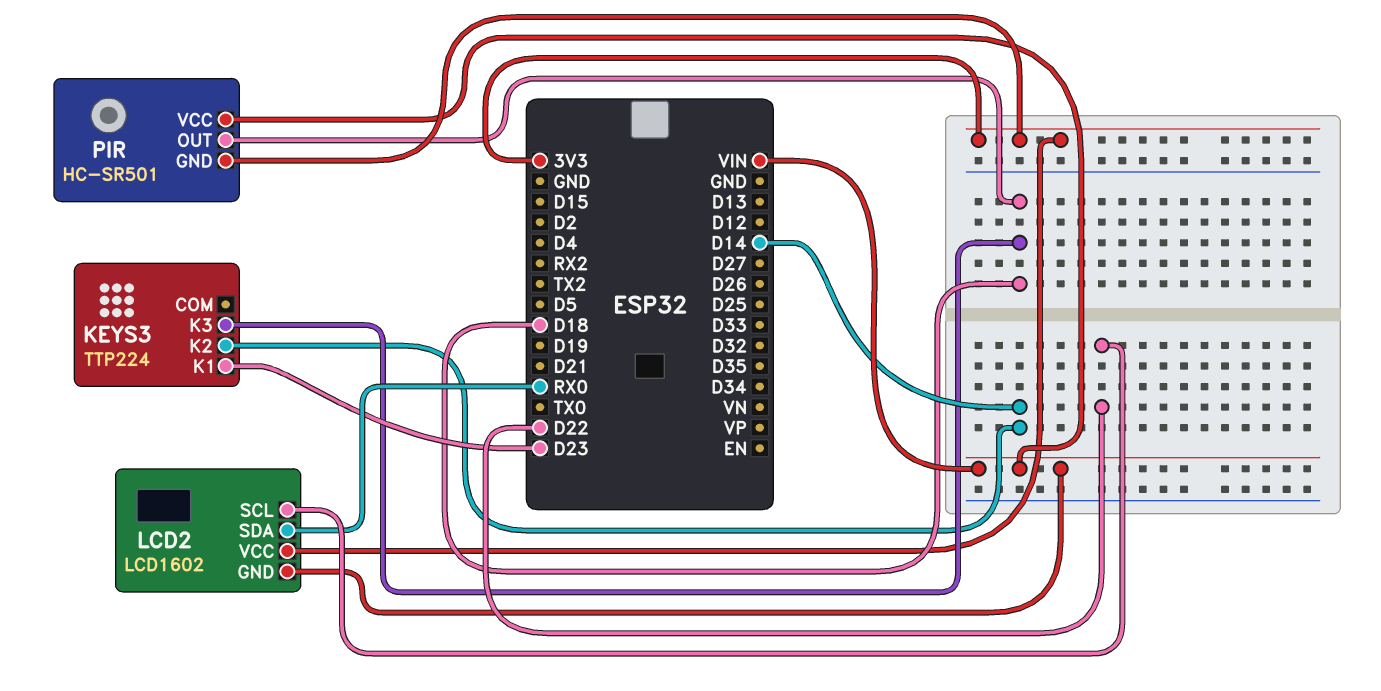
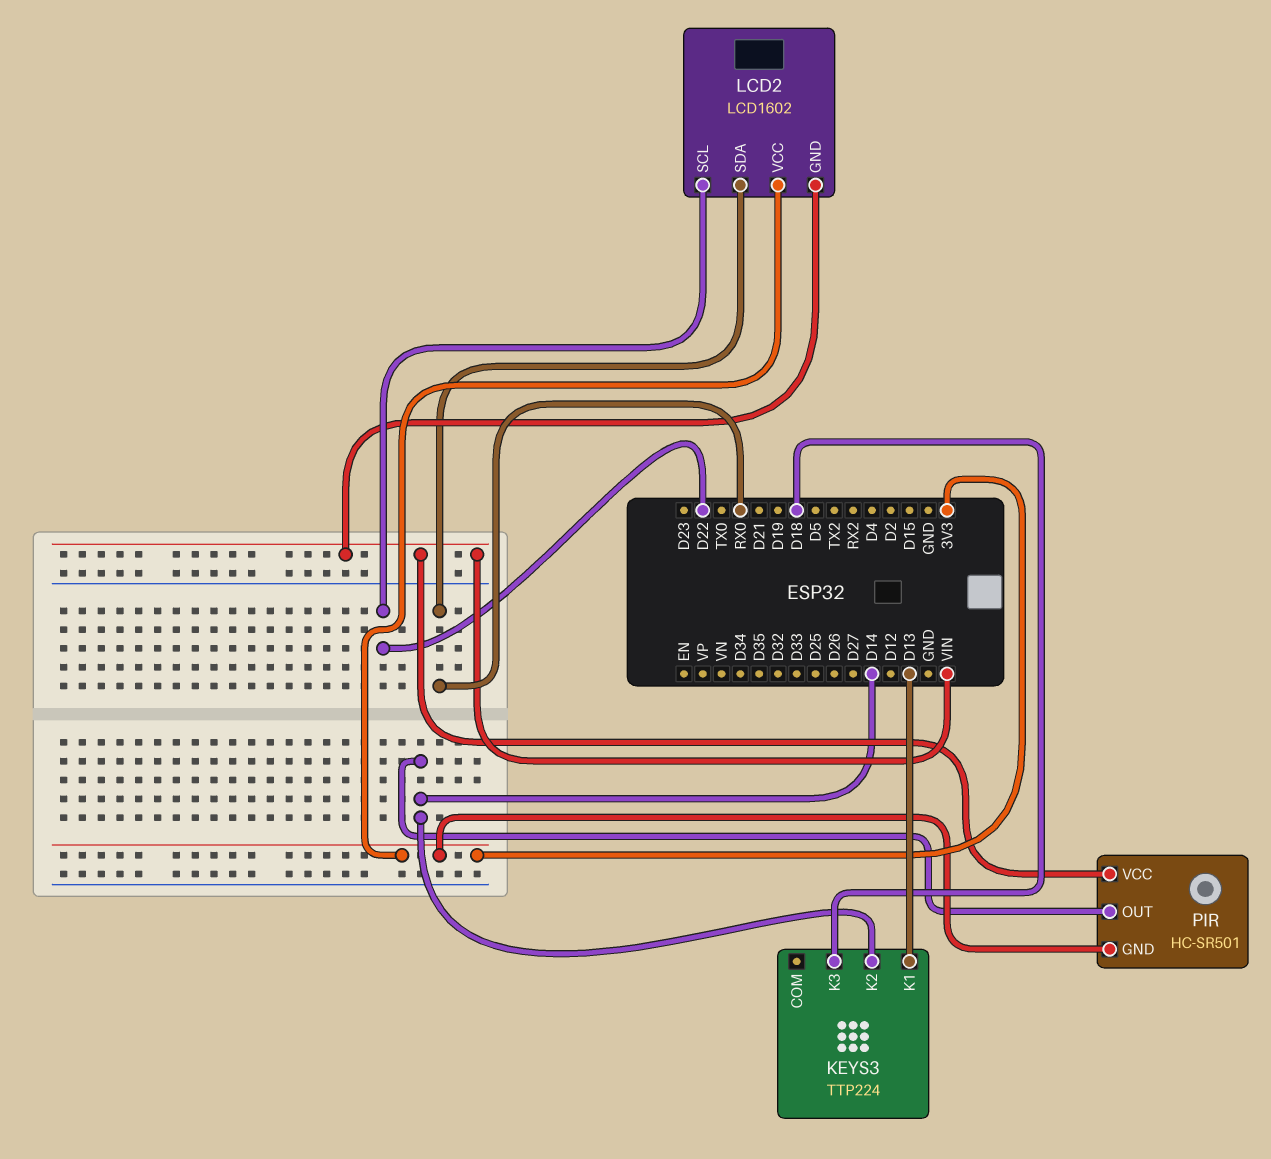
KEYS3 pin K1: D23 -> D13
PIR pin OUT: D18 -> D14

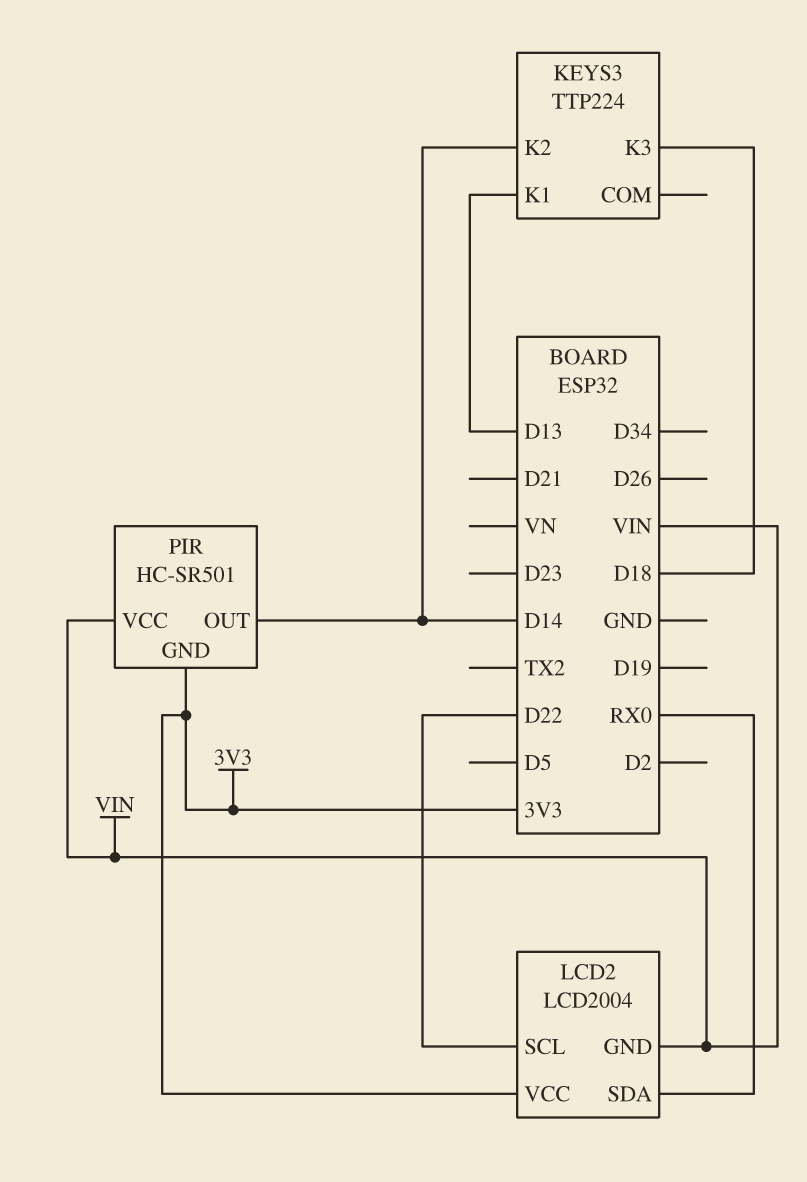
LCD2: LCD1602 -> LCD2004

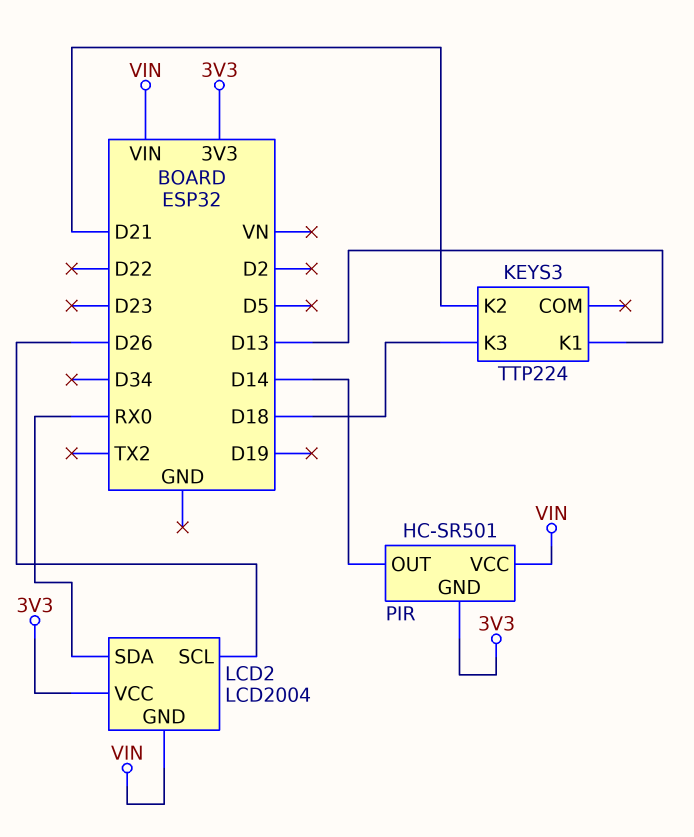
KEYS3 pin K2: D14 -> D21
LCD2 pin SCL: D22 -> D26

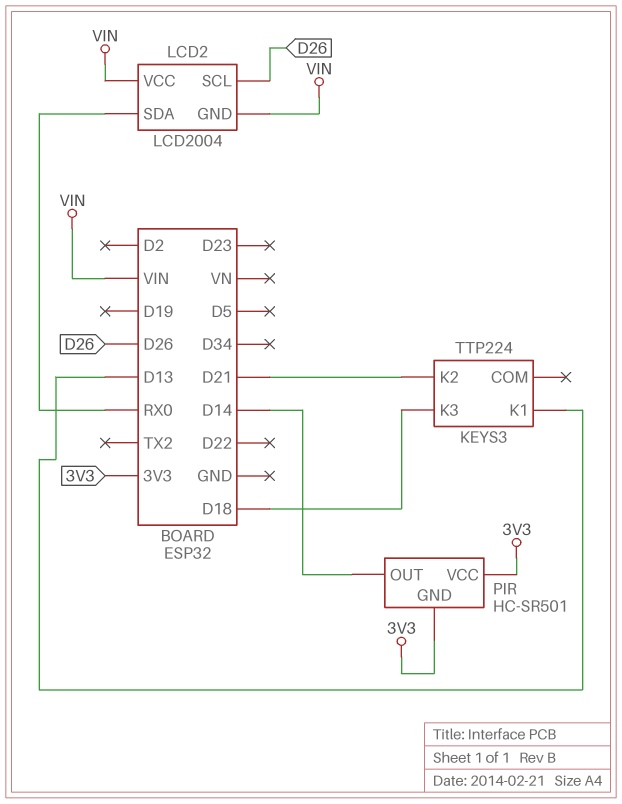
LCD2 pin VCC: 3V3 -> VIN
PIR pin VCC: VIN -> 3V3

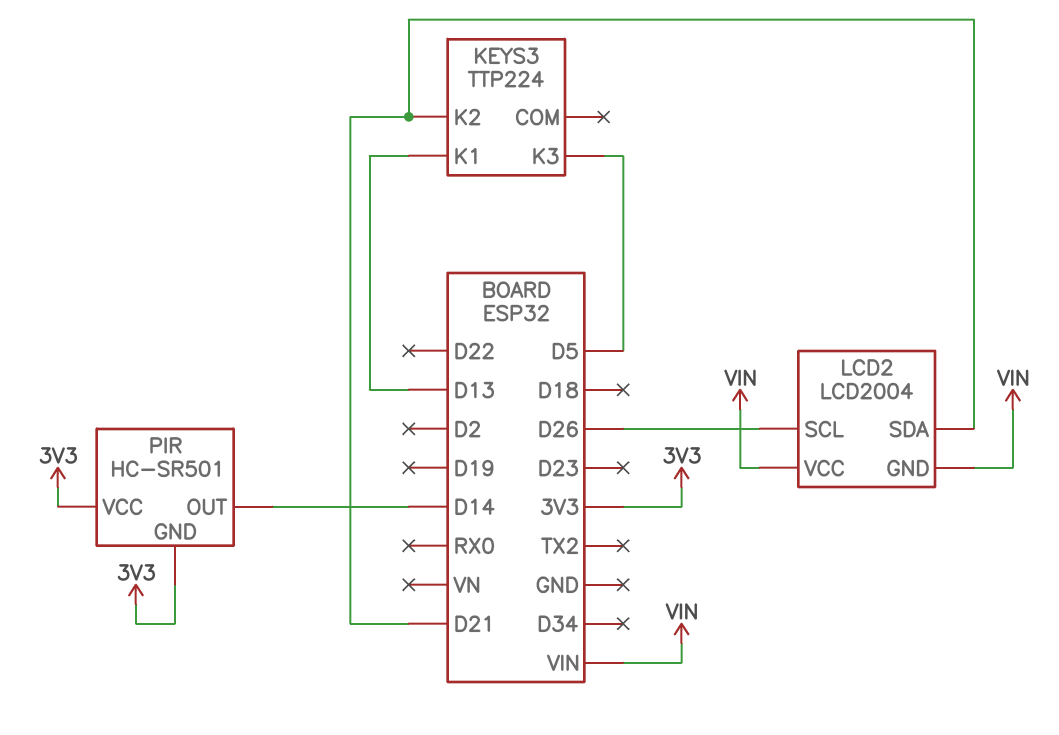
KEYS3 pin K3: D18 -> D5
LCD2 pin SDA: RX0 -> D21

